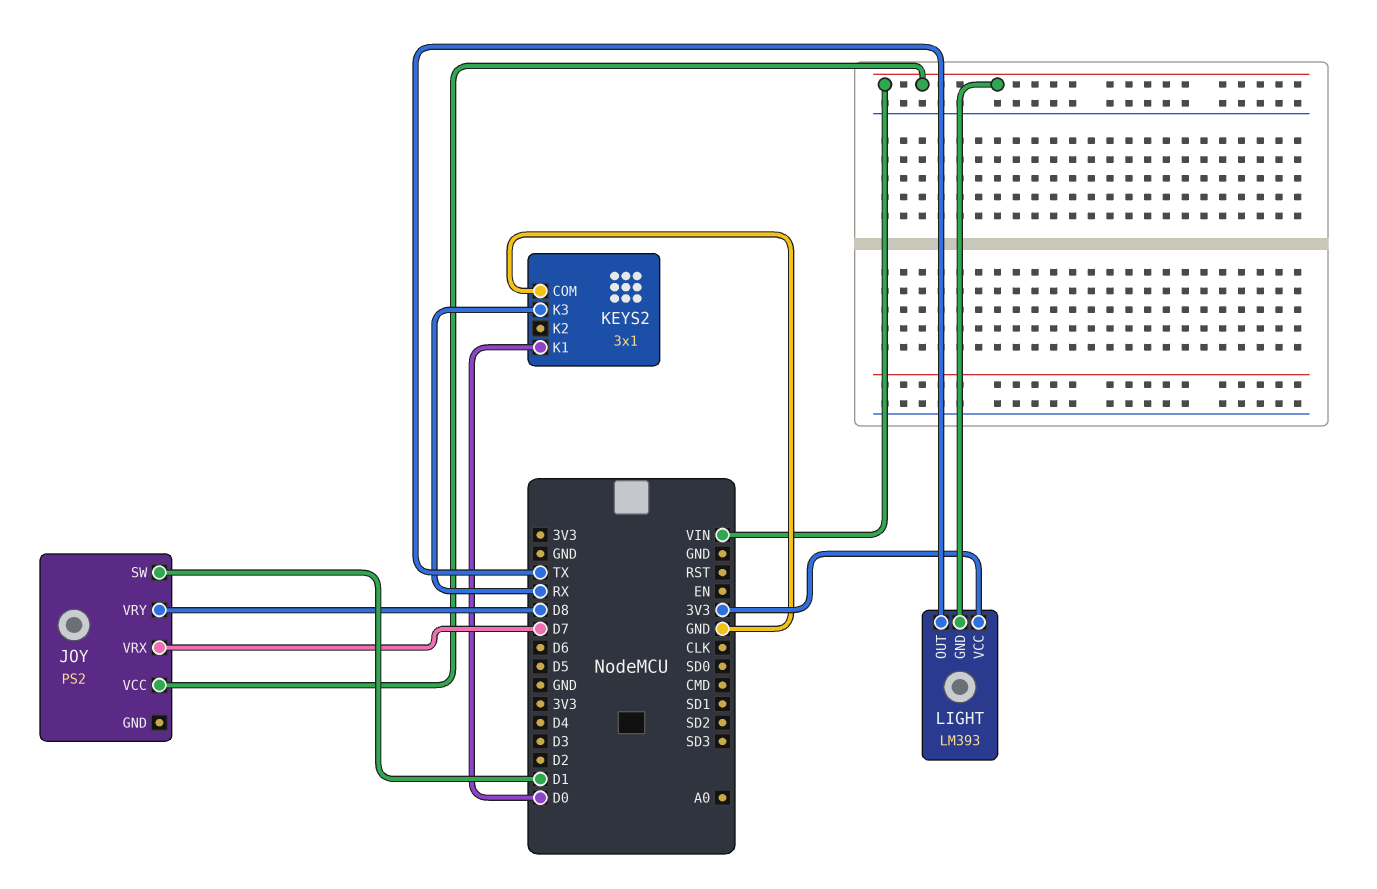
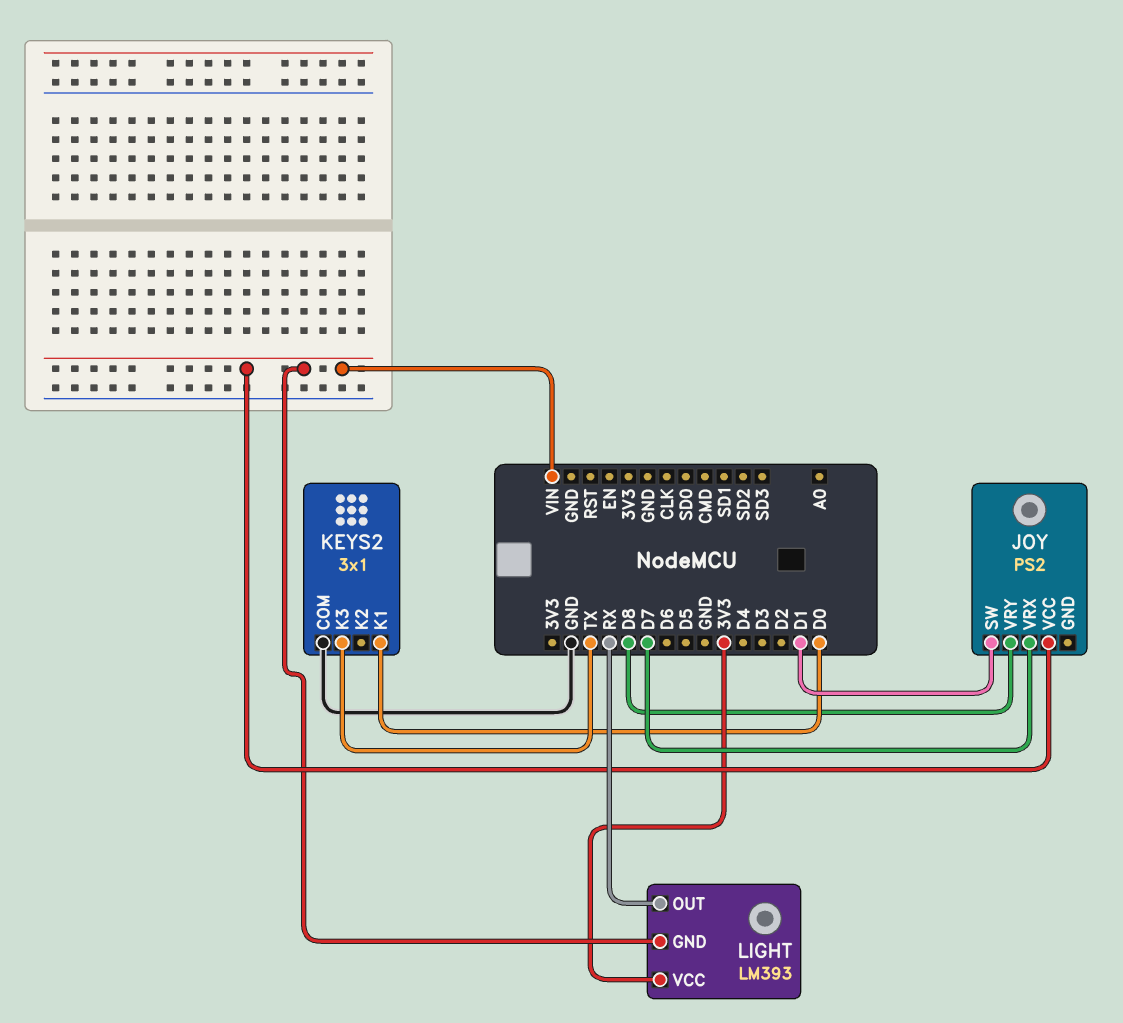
KEYS2 pin K3: RX -> TX
LIGHT pin OUT: TX -> RX

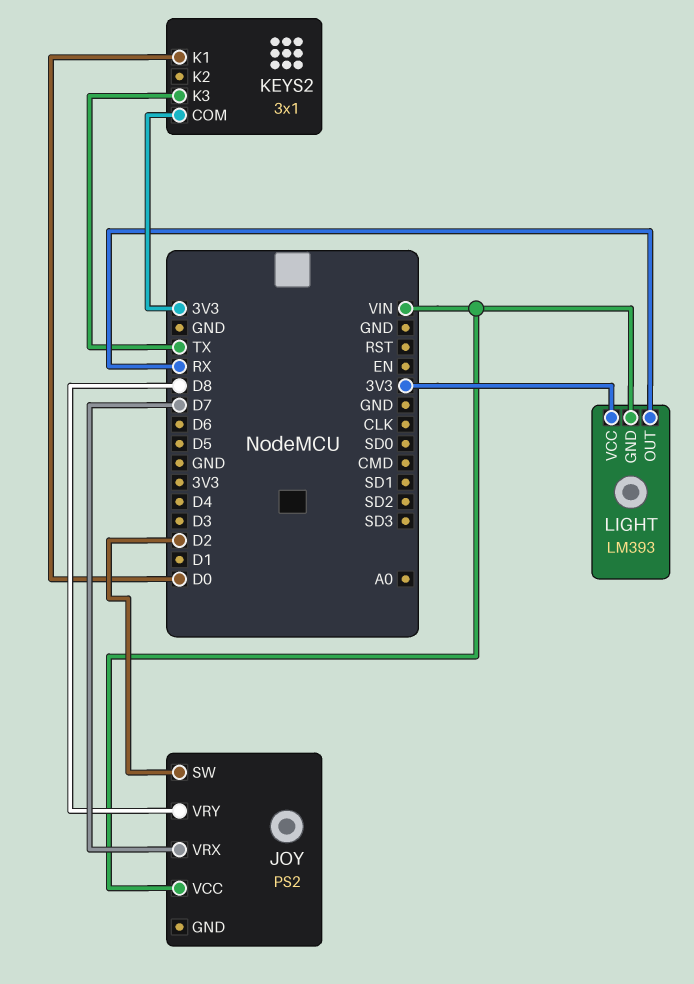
JOY pin SW: D1 -> D2
KEYS2 pin COM: GND -> 3V3

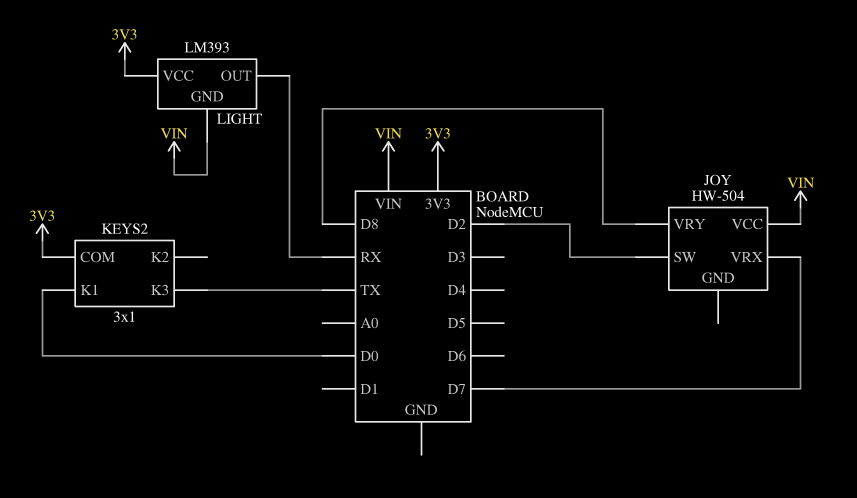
JOY: PS2 -> HW-504

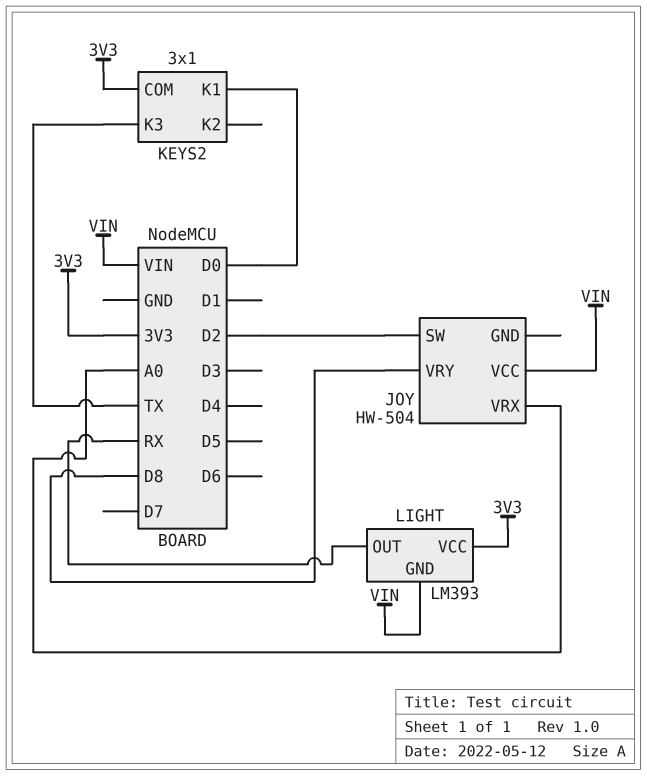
JOY pin VRX: D7 -> A0

